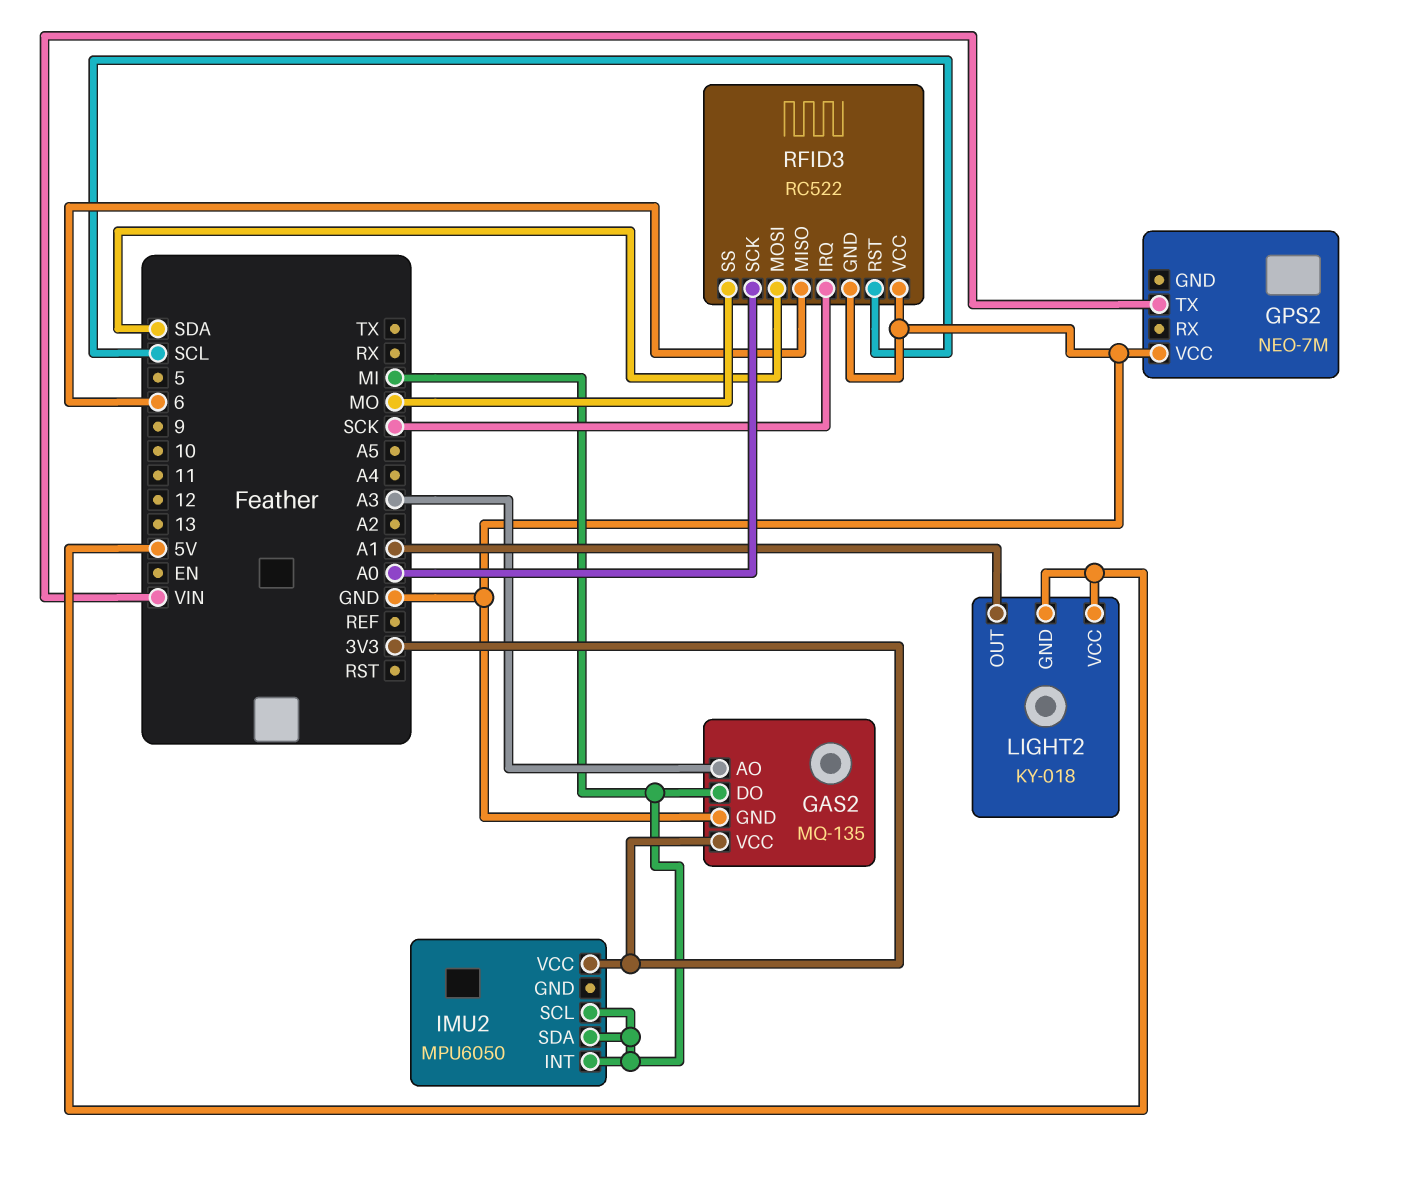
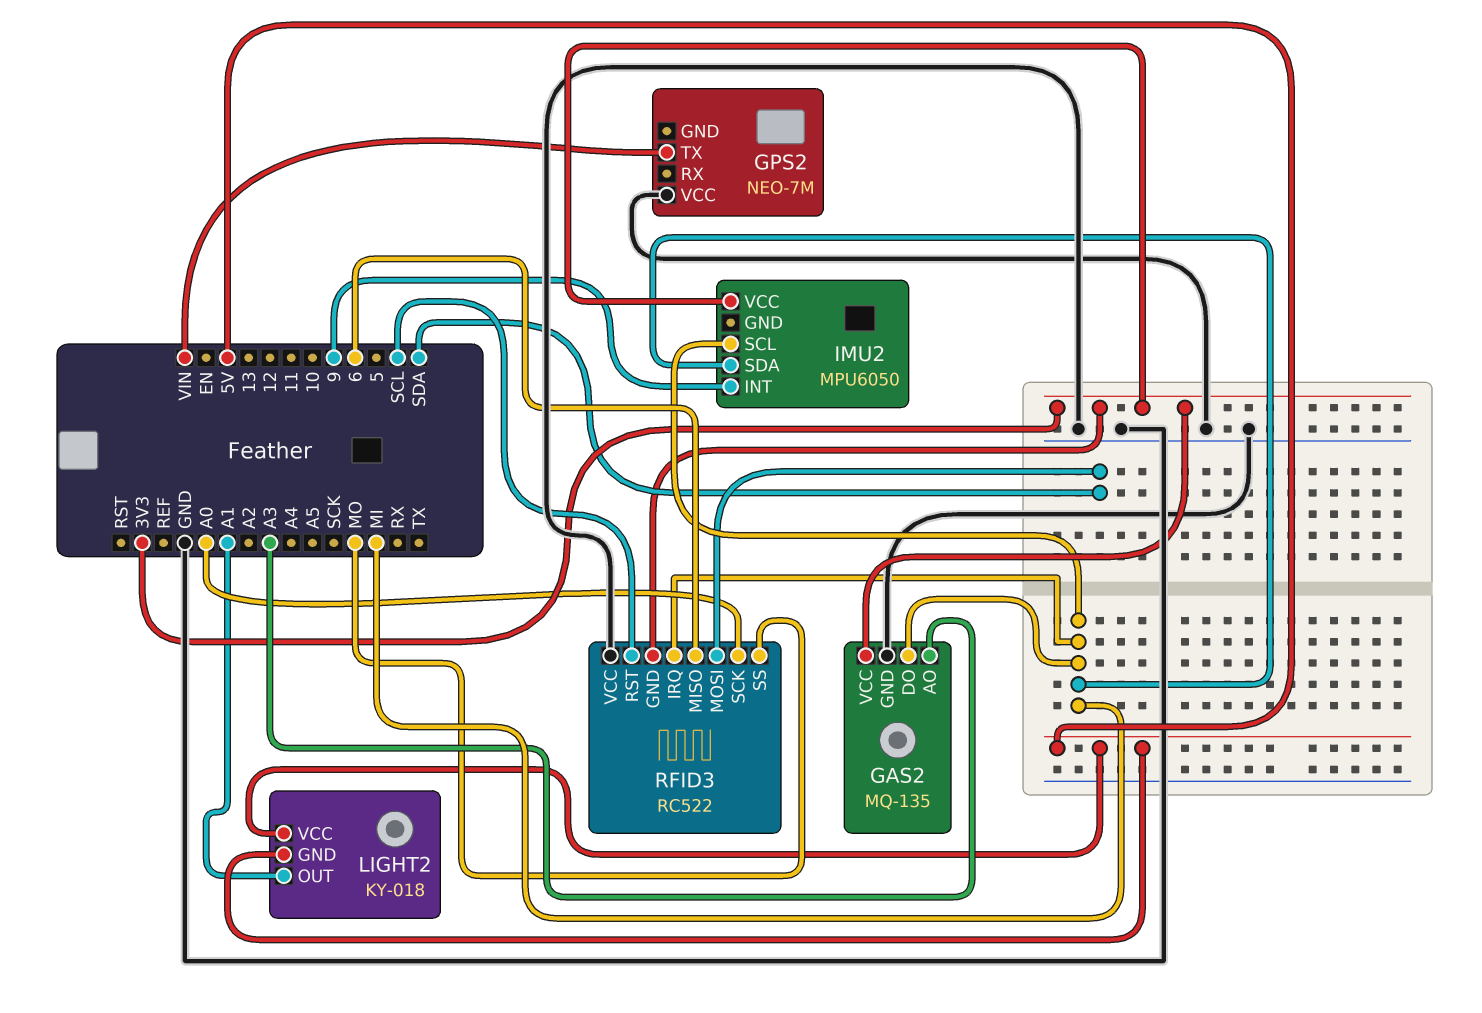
IMU2 pin INT: MI -> 9
RFID3 pin GND: GND -> 3V3
RFID3 pin IRQ: SCK -> MI

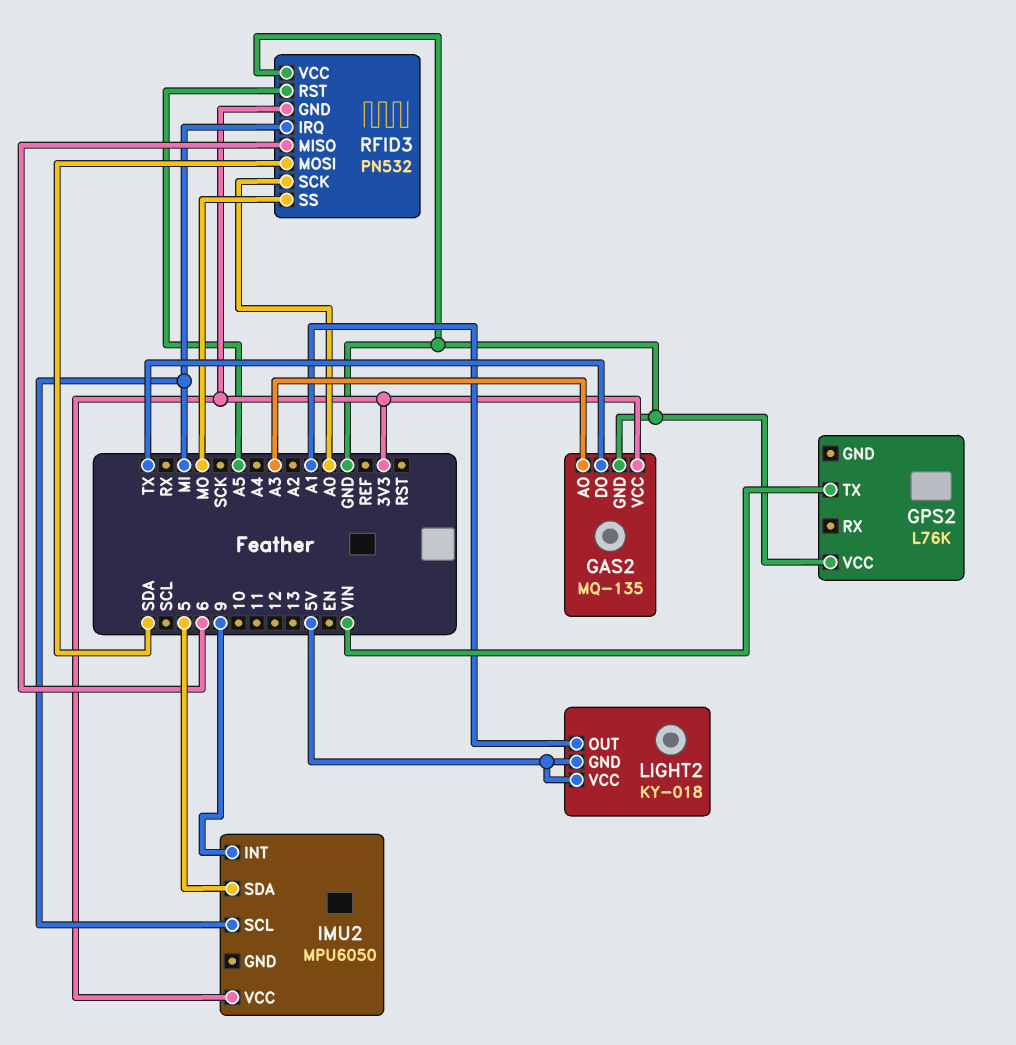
GAS2 pin DO: MI -> TX
GPS2: NEO-7M -> L76K
IMU2 pin SDA: MI -> 5
RFID3: RC522 -> PN532
RFID3 pin RST: SCL -> A5

